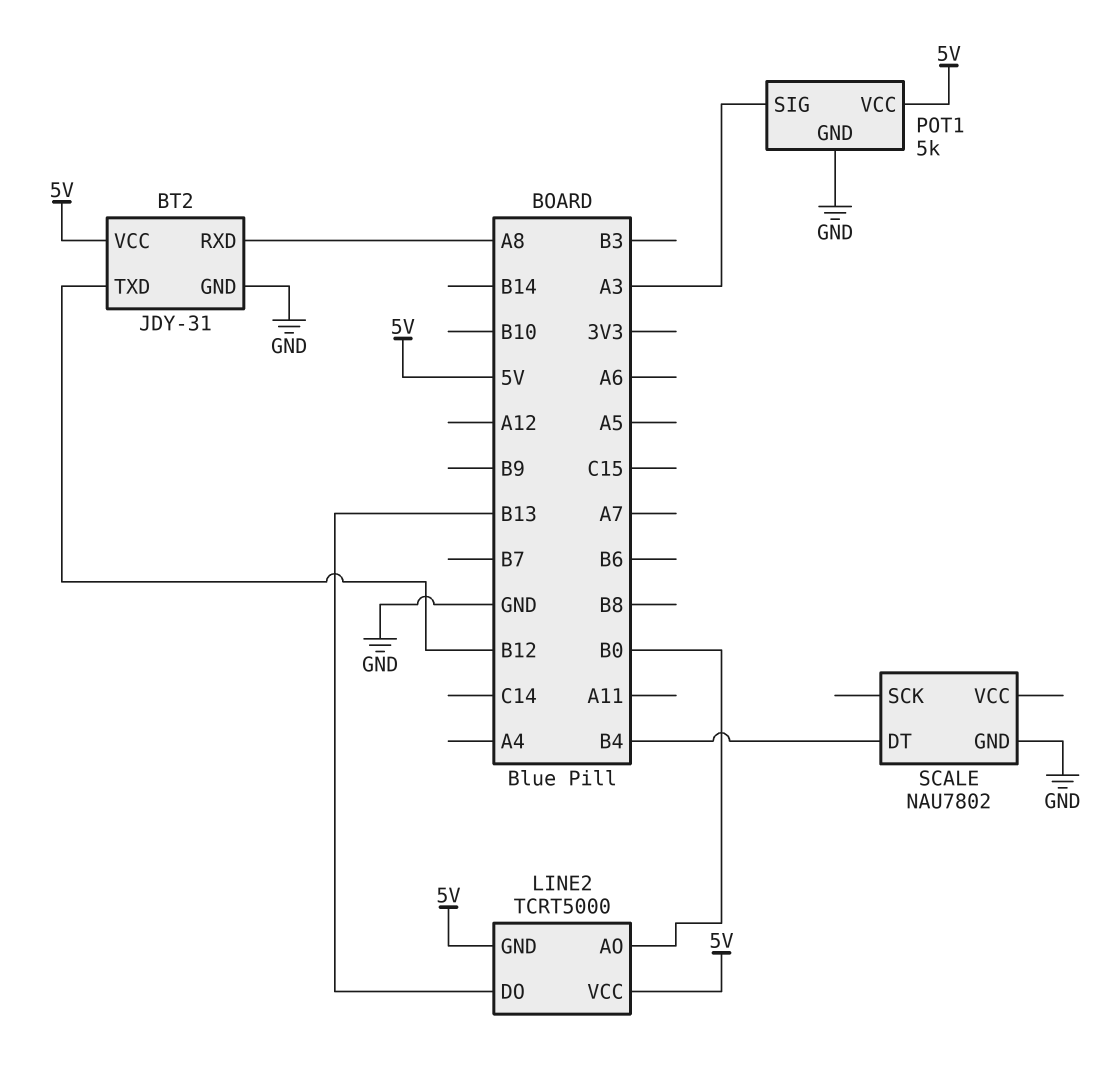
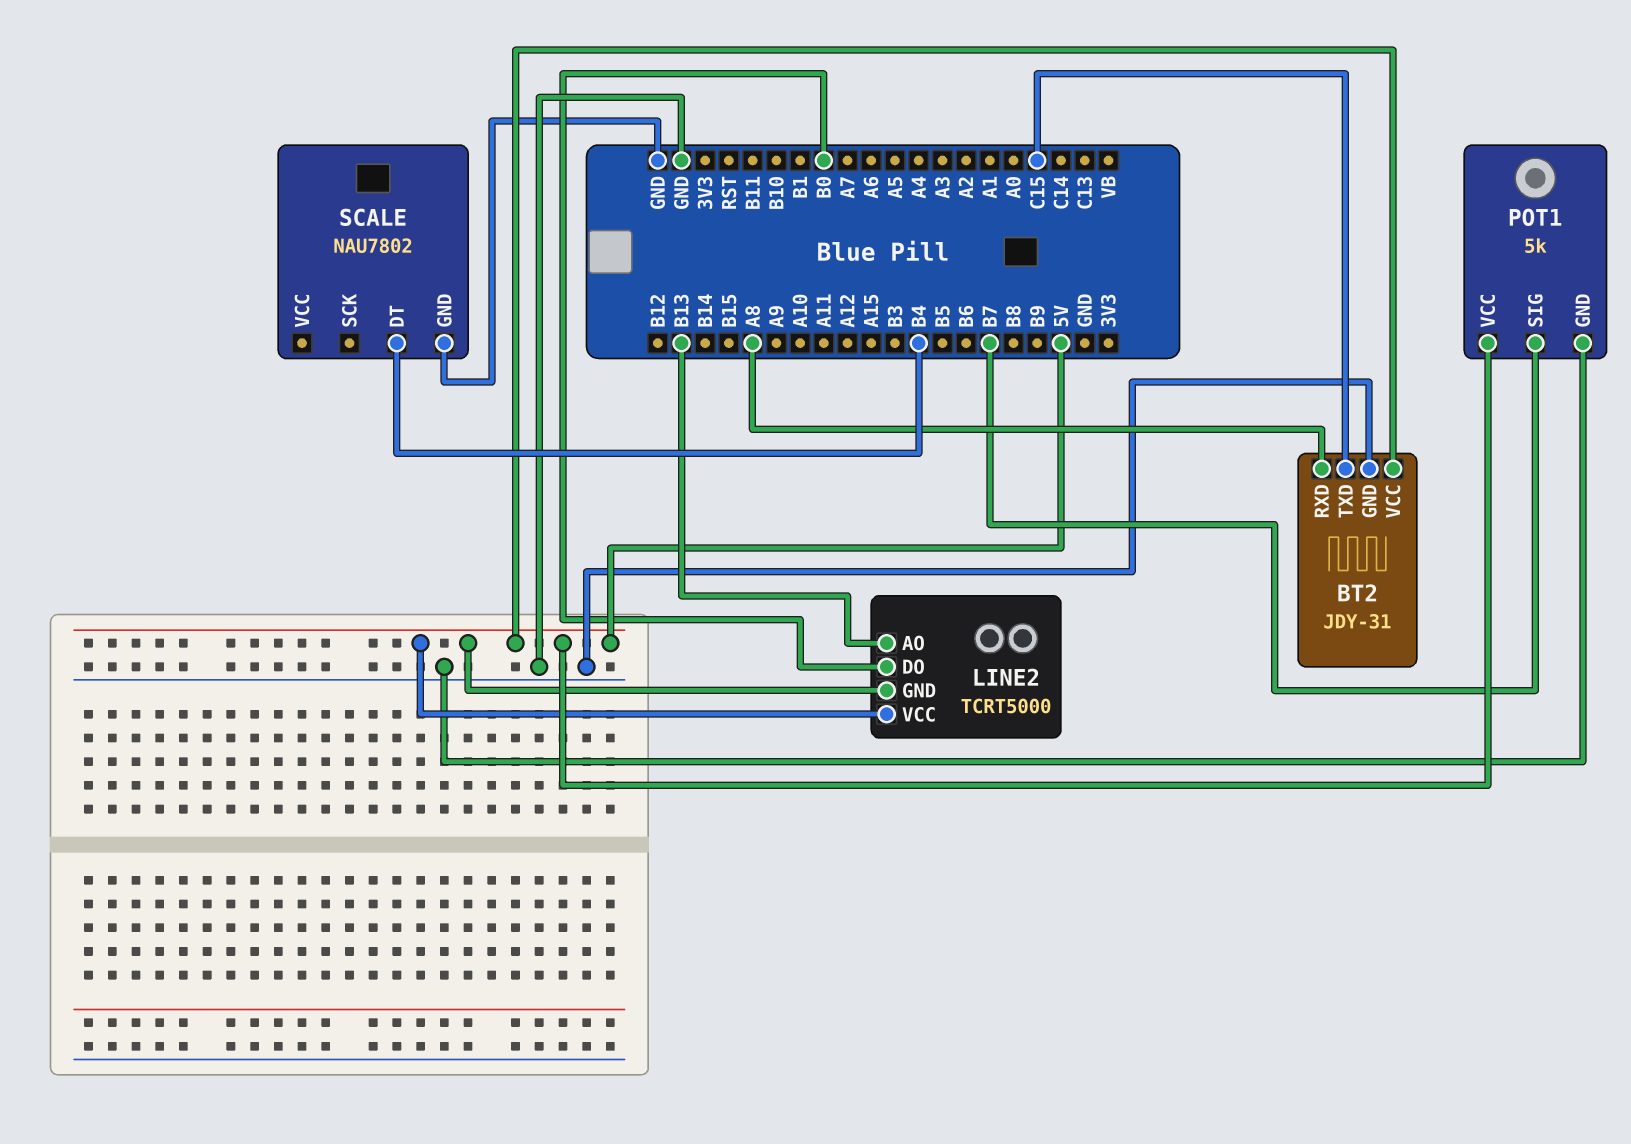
BT2 pin TXD: B12 -> C15
LINE2 pin AO: B0 -> B13
LINE2 pin DO: B13 -> B0
POT1 pin SIG: A3 -> B7

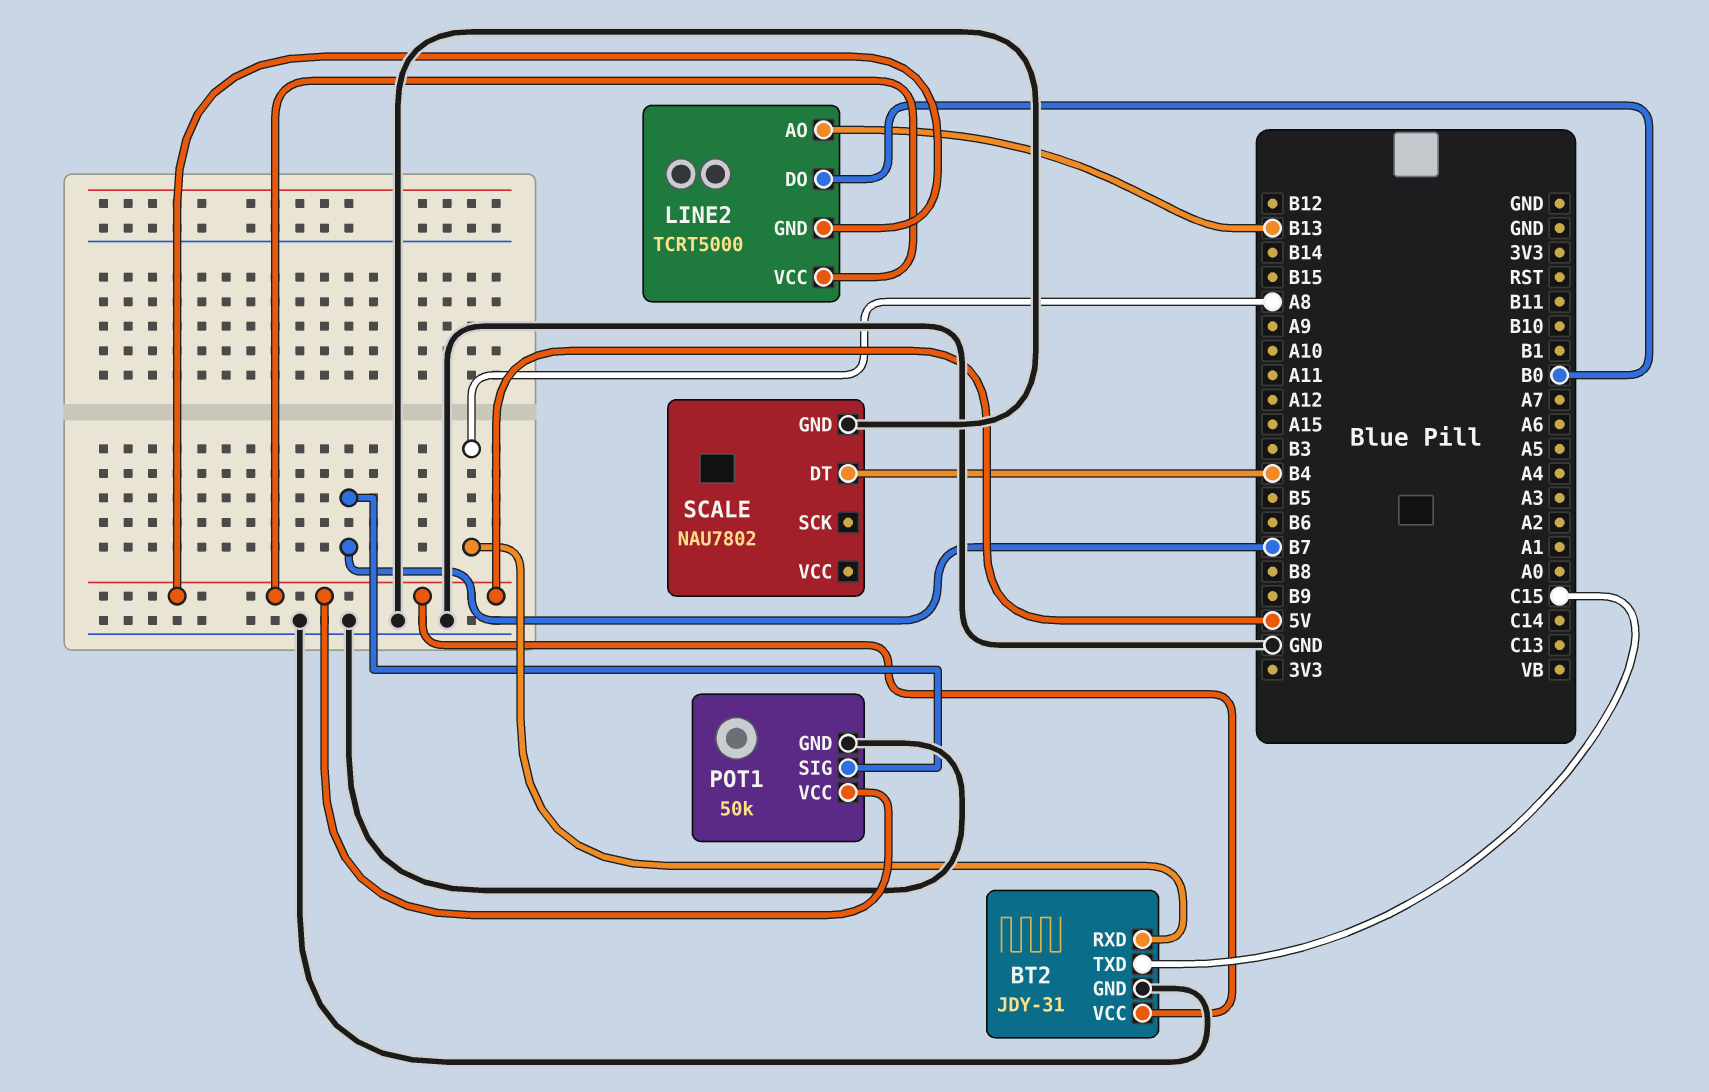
POT1: 5k -> 50k

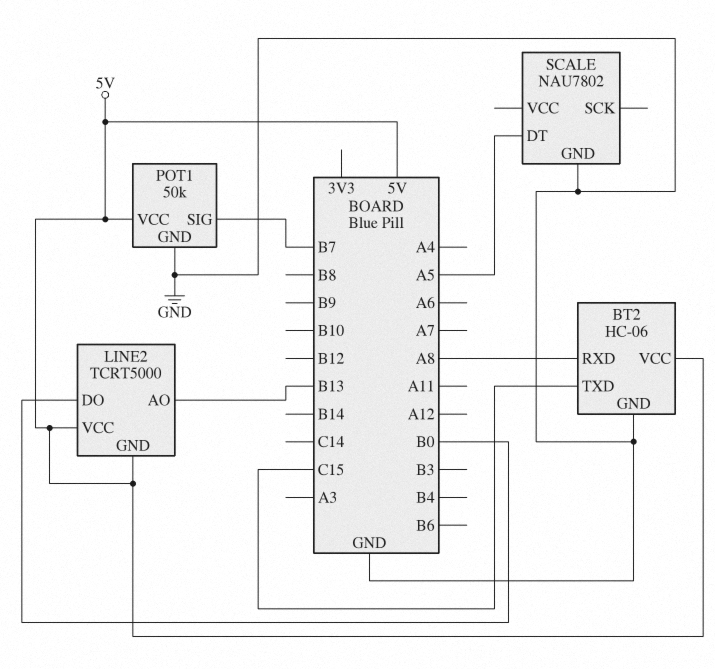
BT2: JDY-31 -> HC-06
SCALE pin DT: B4 -> A5

